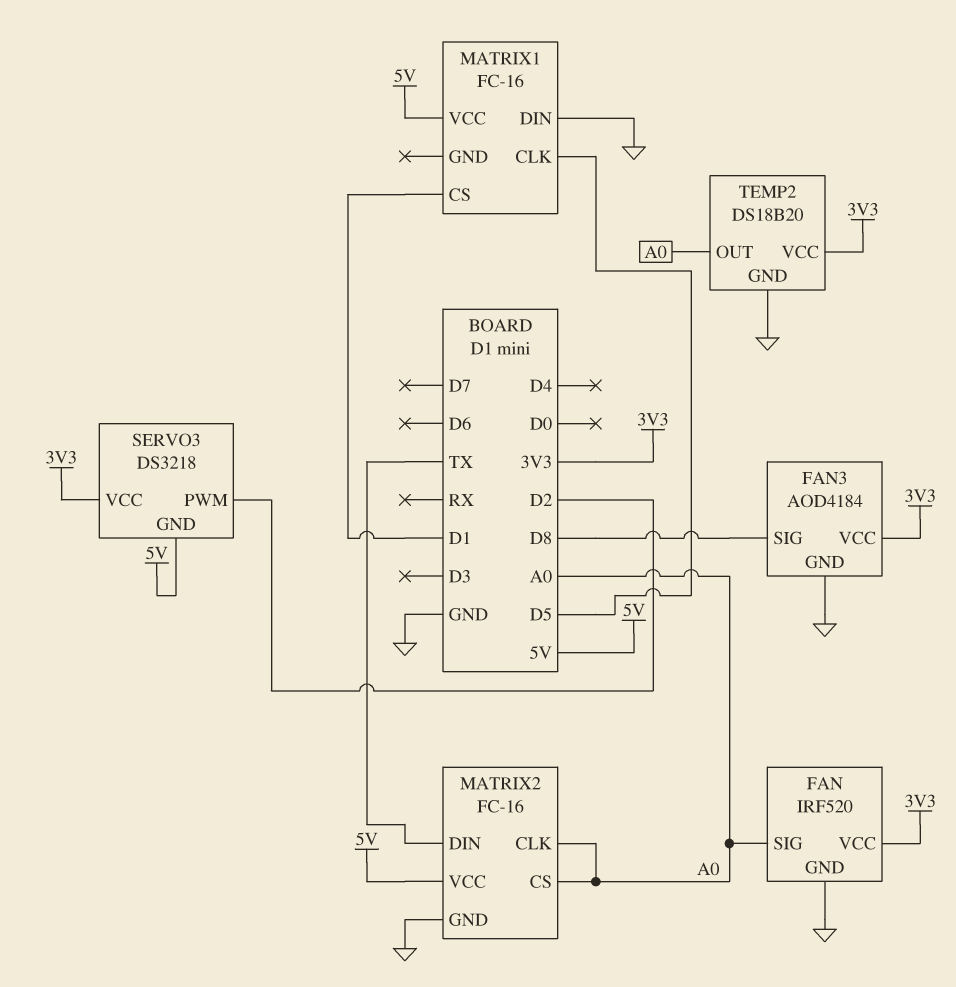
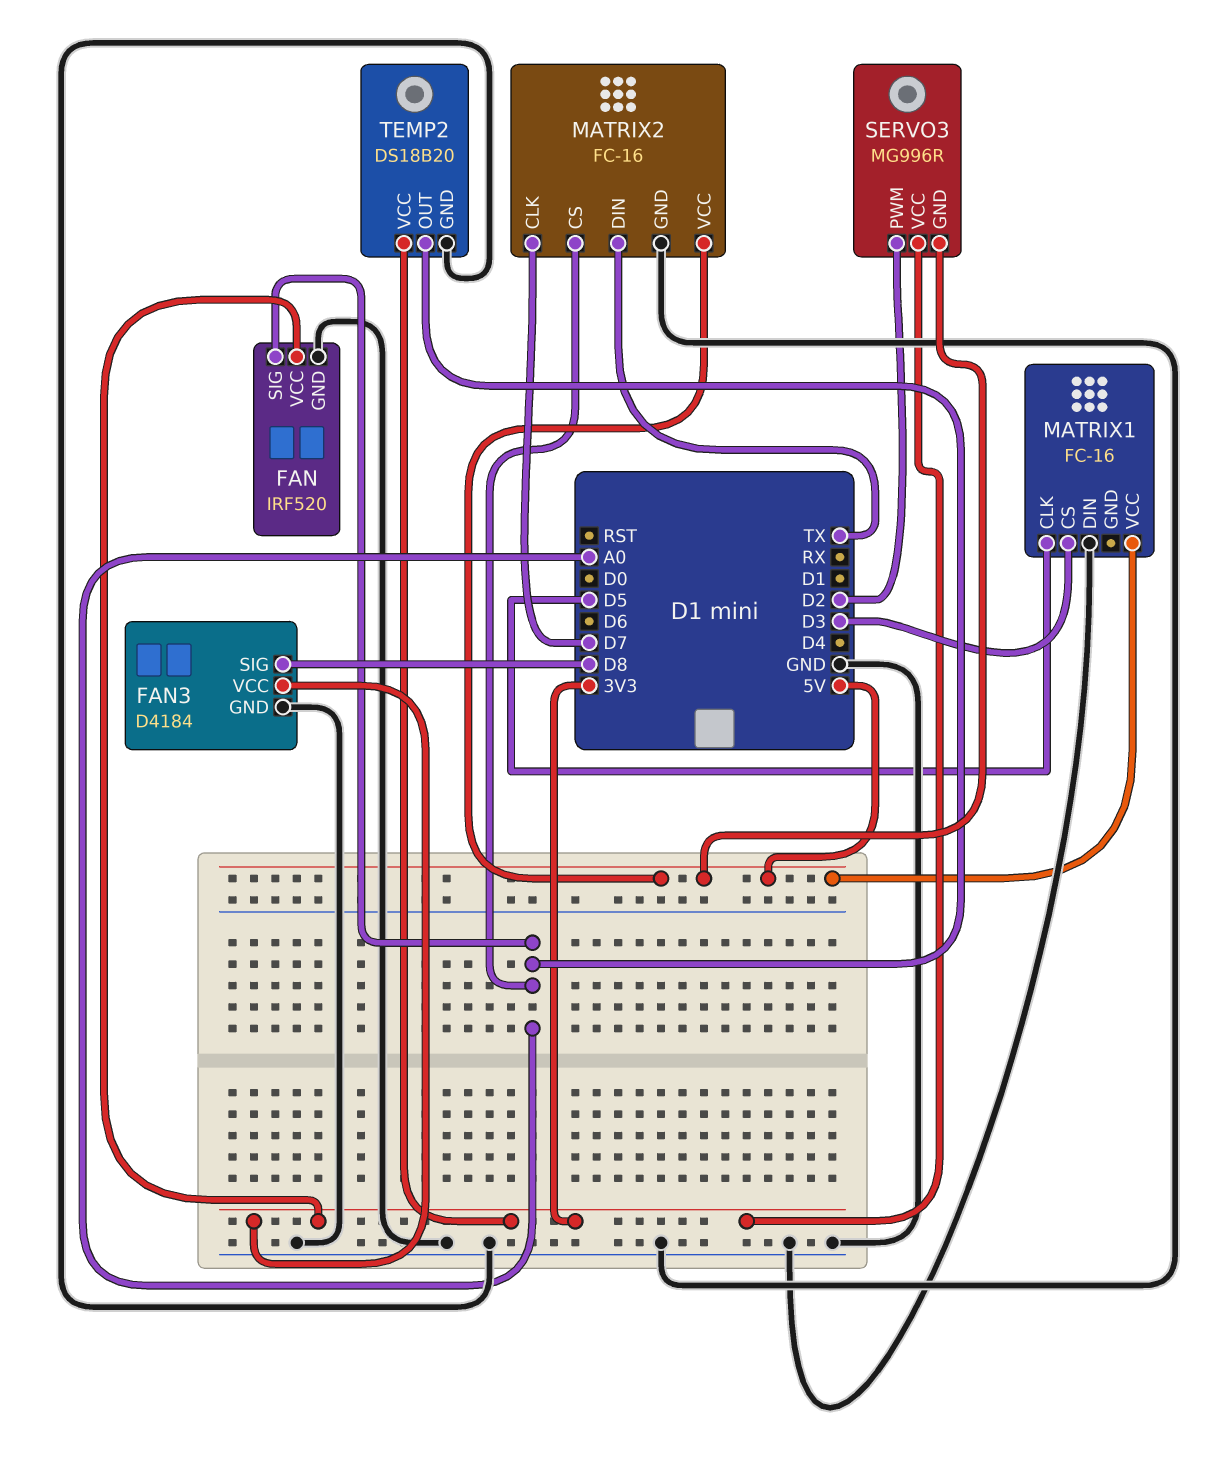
FAN3: AOD4184 -> D4184
MATRIX1 pin CS: D1 -> D3
MATRIX2 pin CLK: A0 -> D7
SERVO3: DS3218 -> MG996R

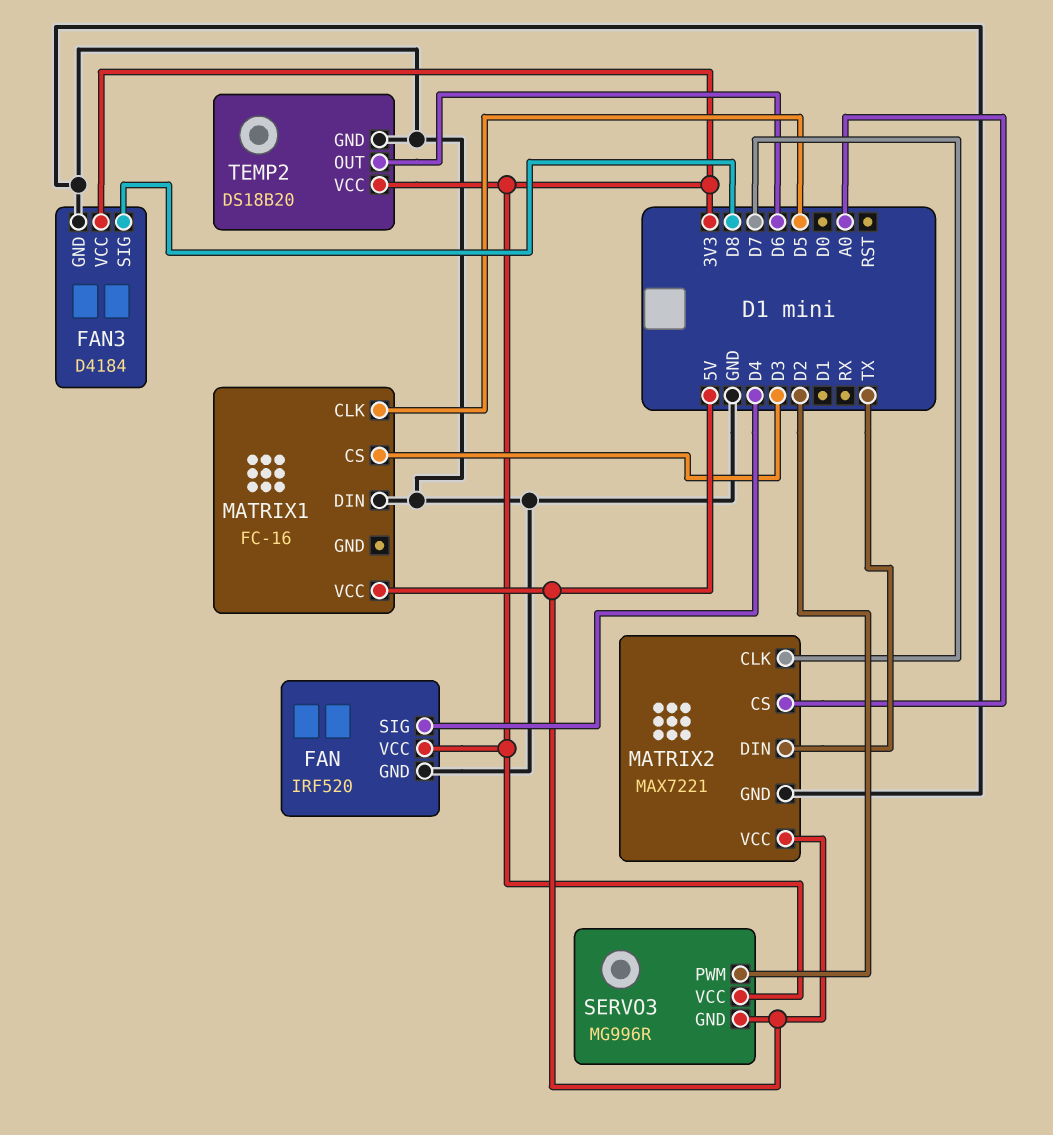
FAN pin SIG: A0 -> D4
MATRIX2: FC-16 -> MAX7221
TEMP2 pin OUT: A0 -> D6

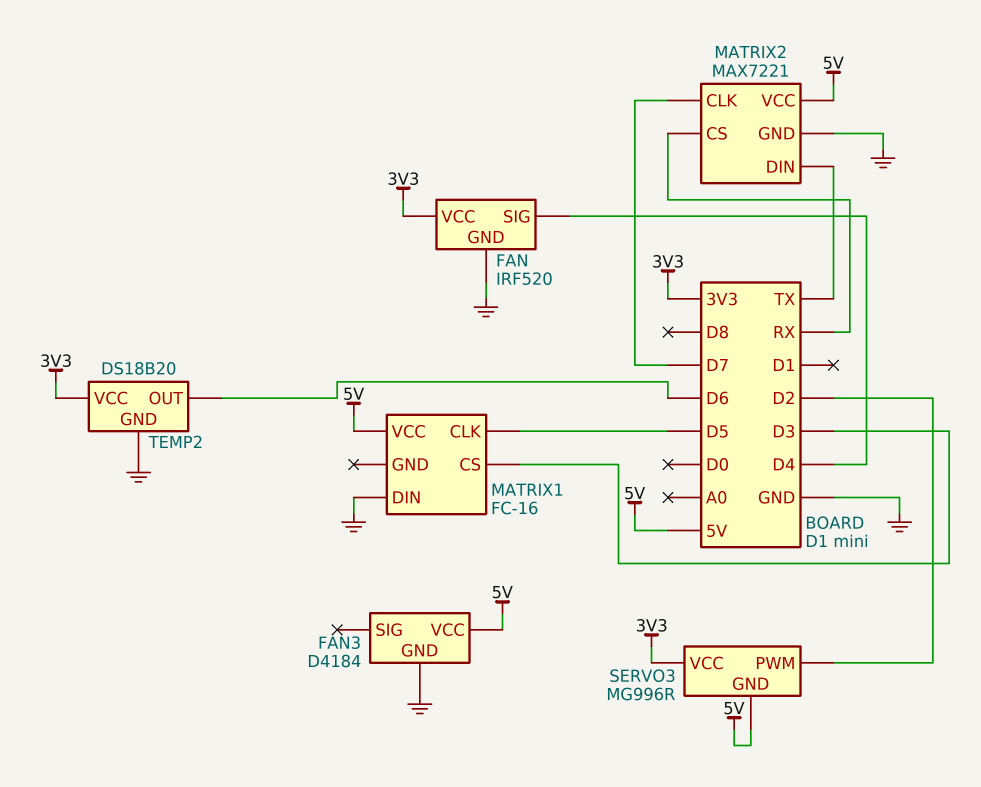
FAN3 pin SIG: D8 -> none
FAN3 pin VCC: 3V3 -> 5V
MATRIX2 pin CS: A0 -> RX

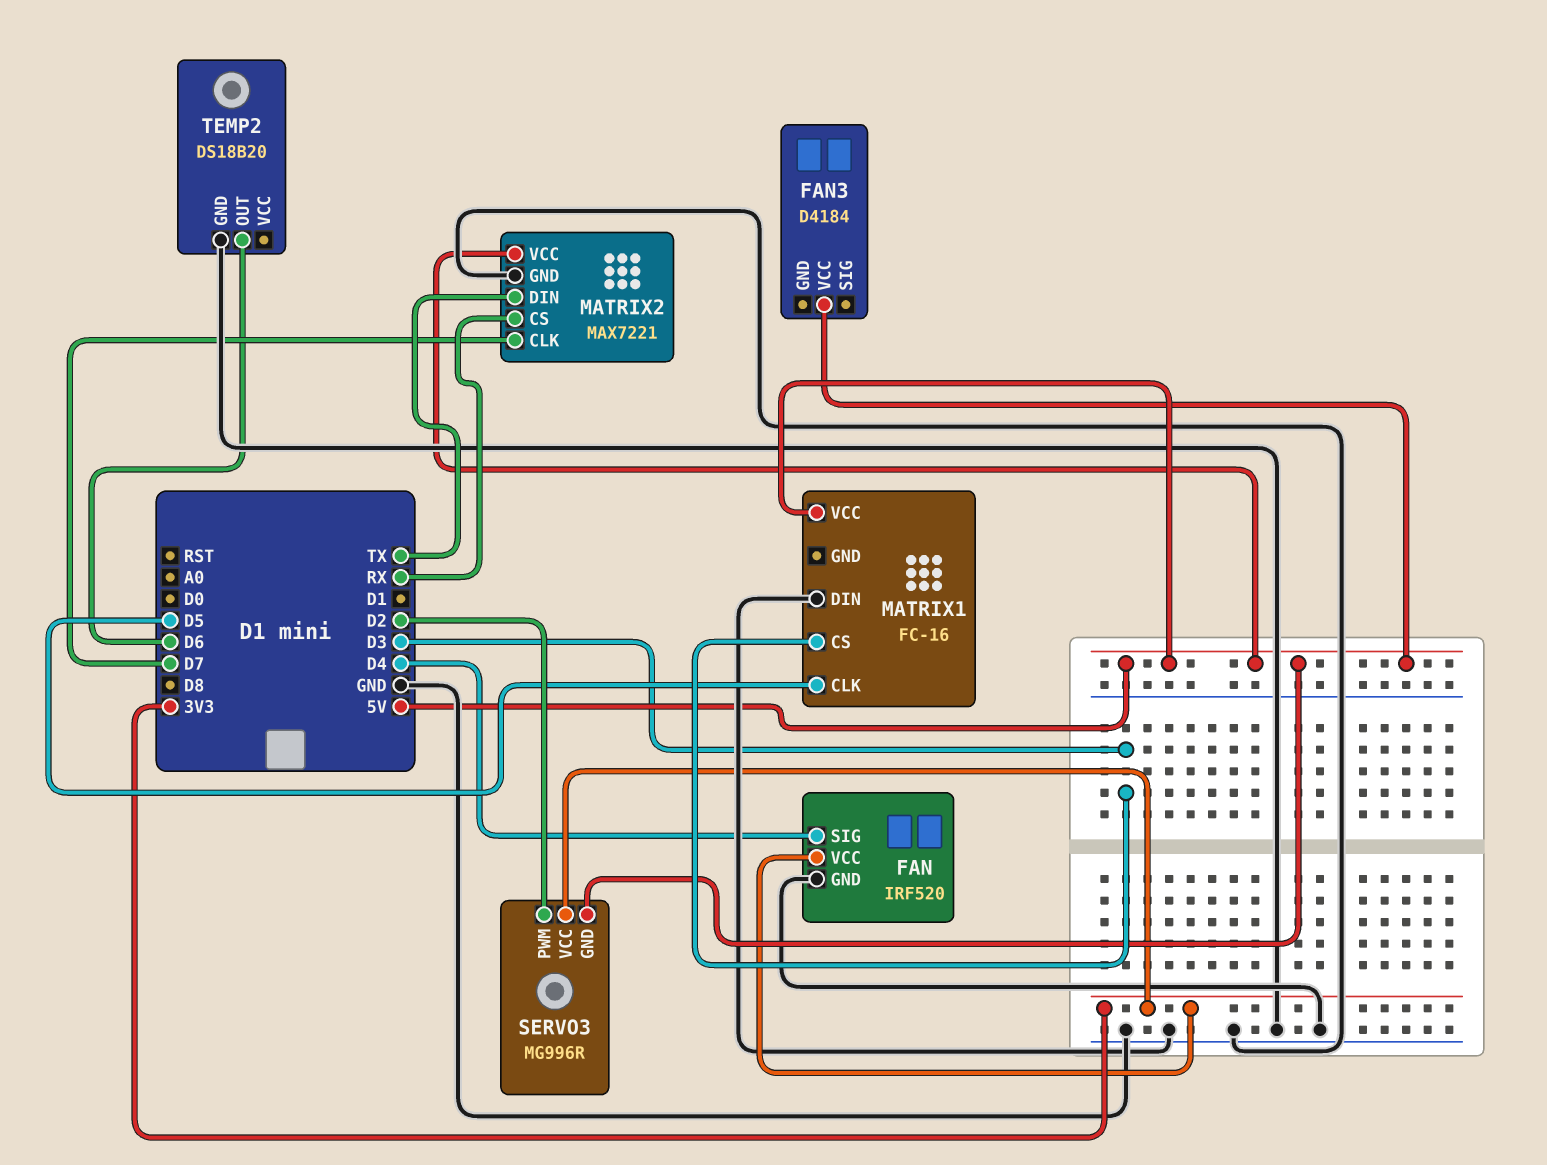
FAN3 pin GND: GND -> none
TEMP2 pin VCC: 3V3 -> none

